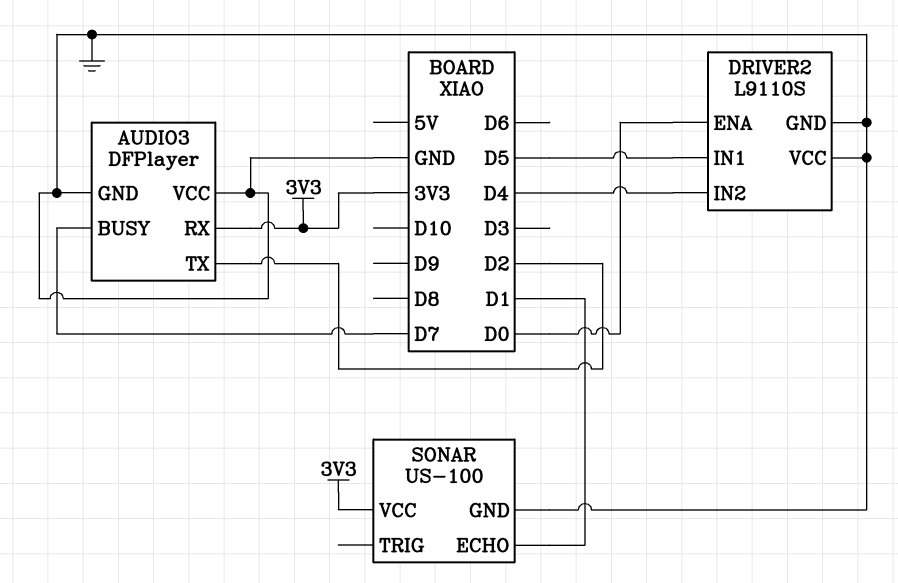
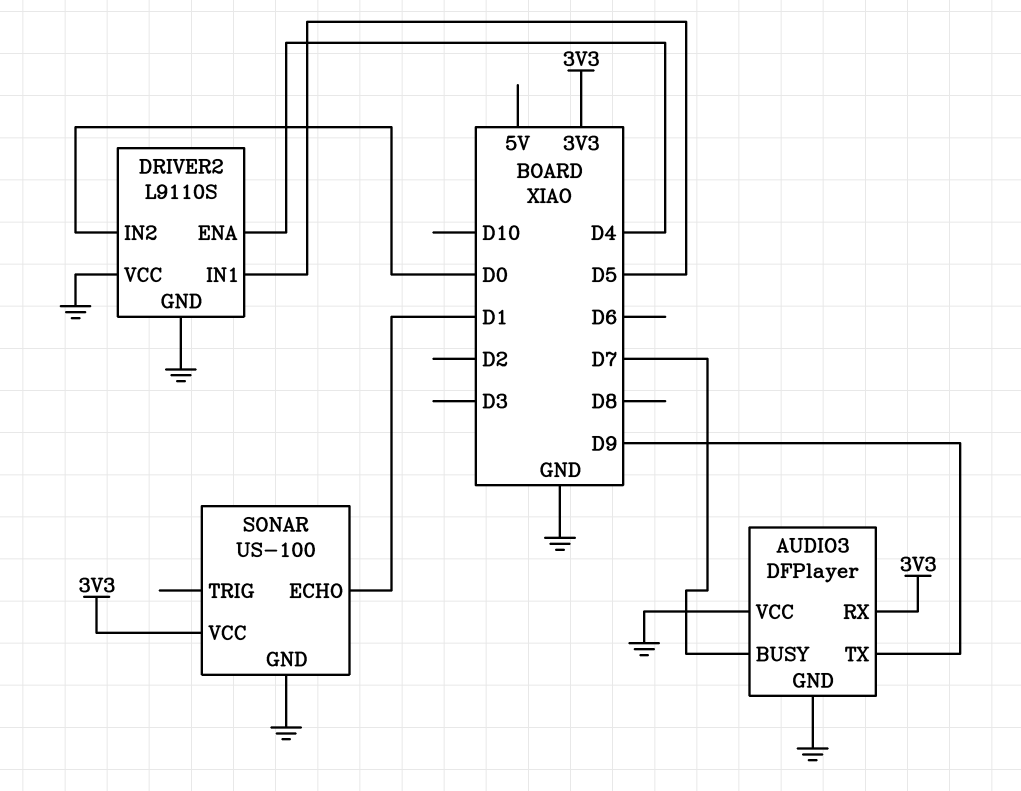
AUDIO3 pin TX: D2 -> D9
DRIVER2 pin ENA: D0 -> D4
DRIVER2 pin IN2: D4 -> D0

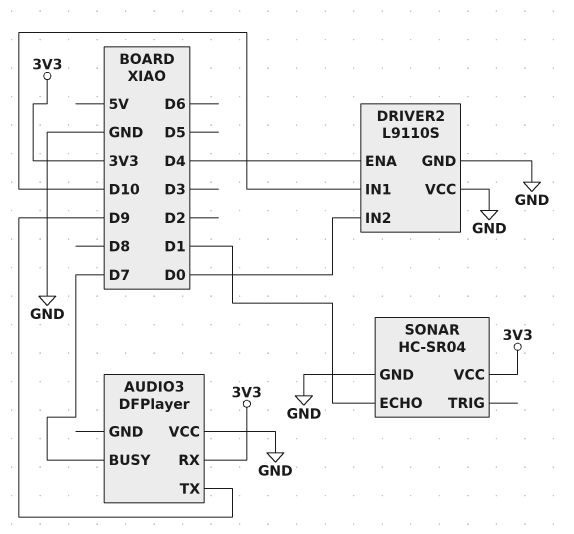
AUDIO3 pin GND: GND -> none
DRIVER2 pin IN1: D5 -> D10
SONAR: US-100 -> HC-SR04

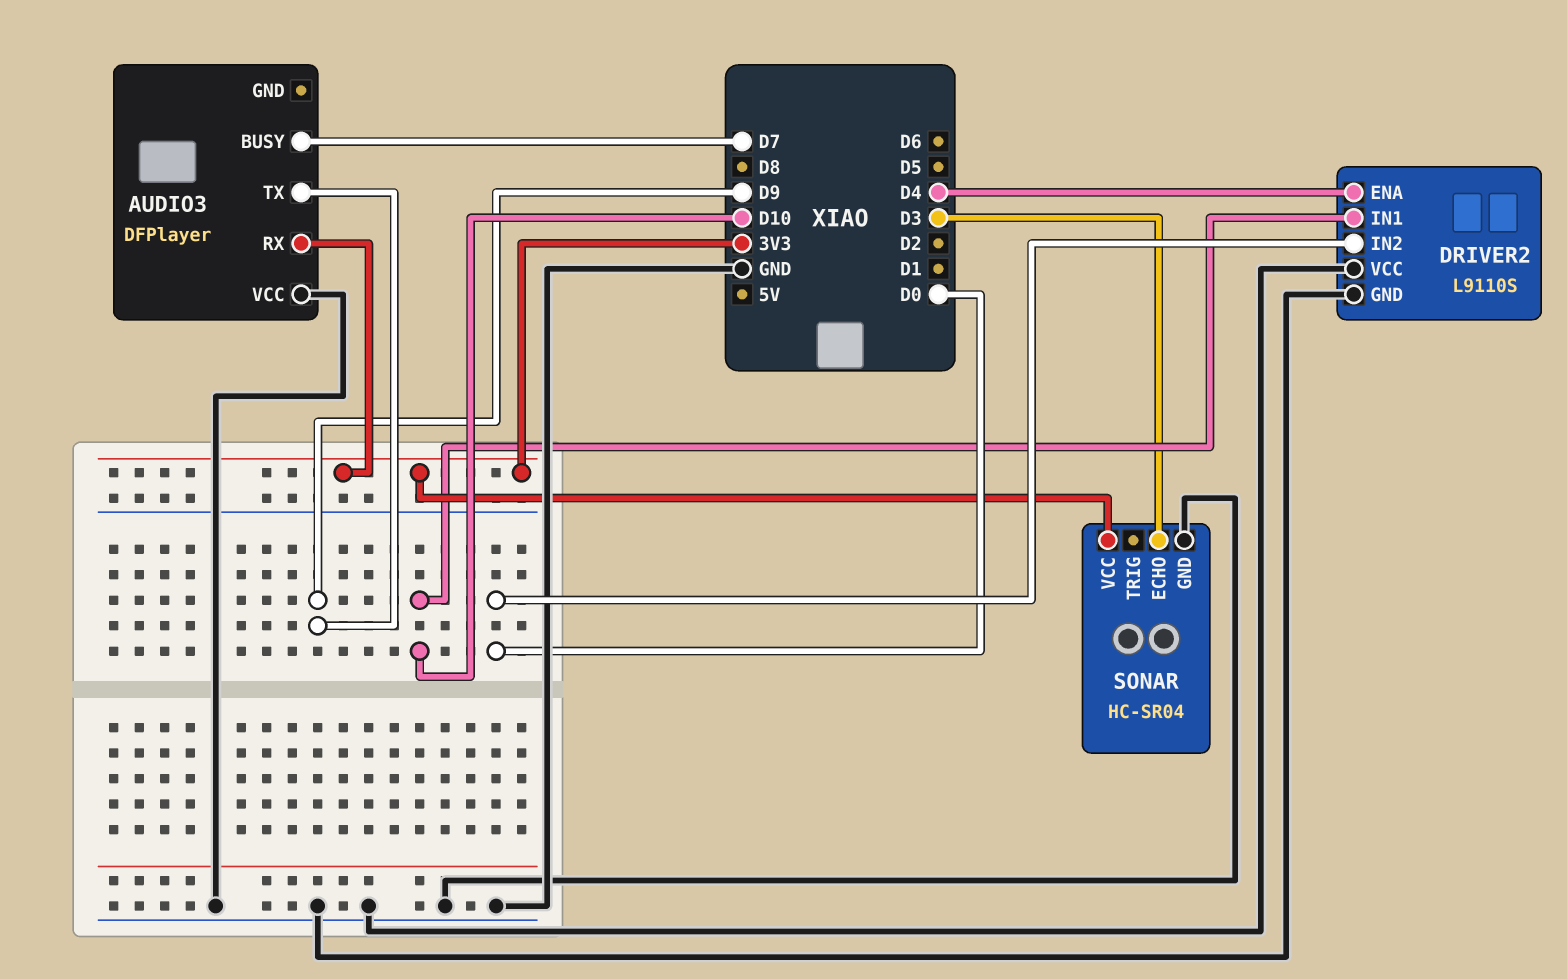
SONAR pin ECHO: D1 -> D3

